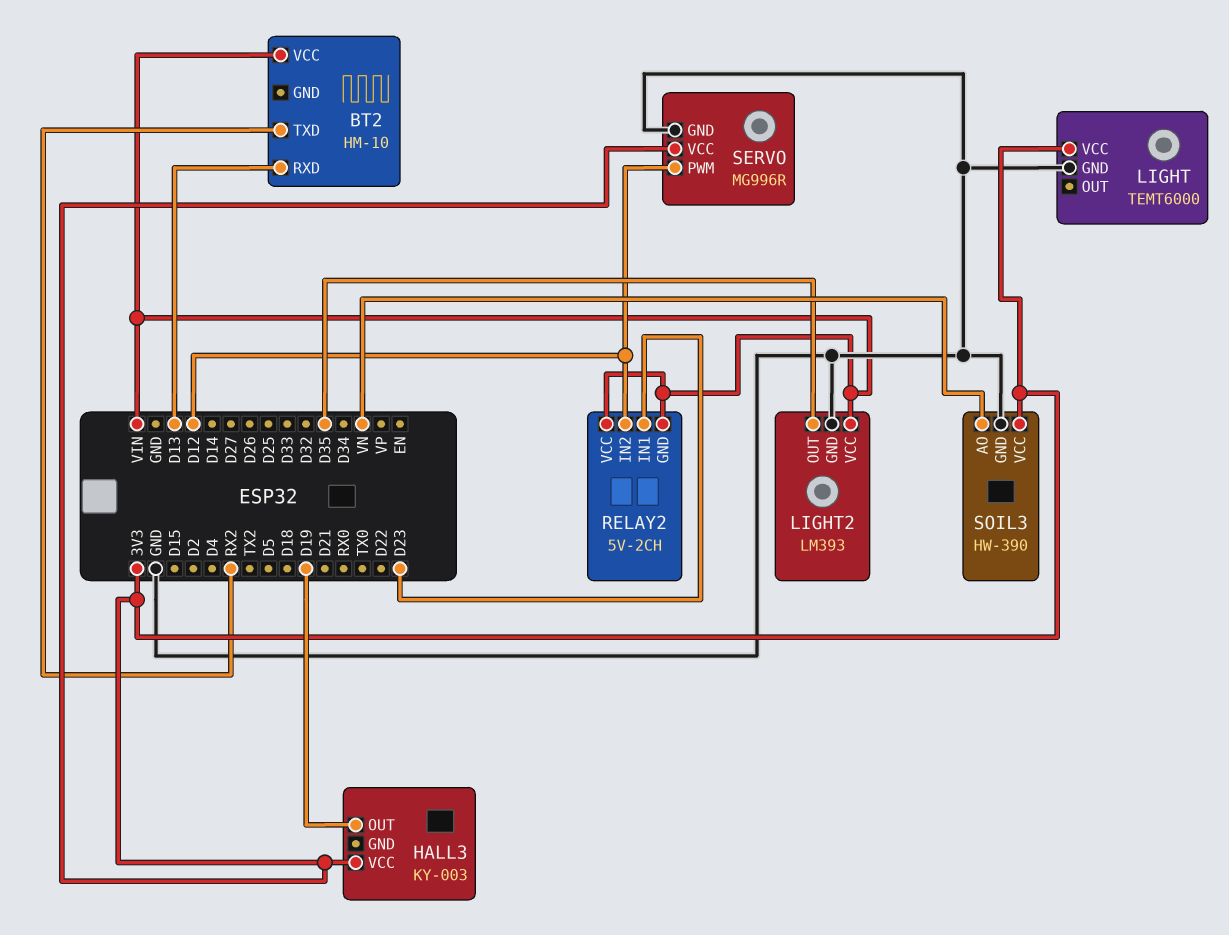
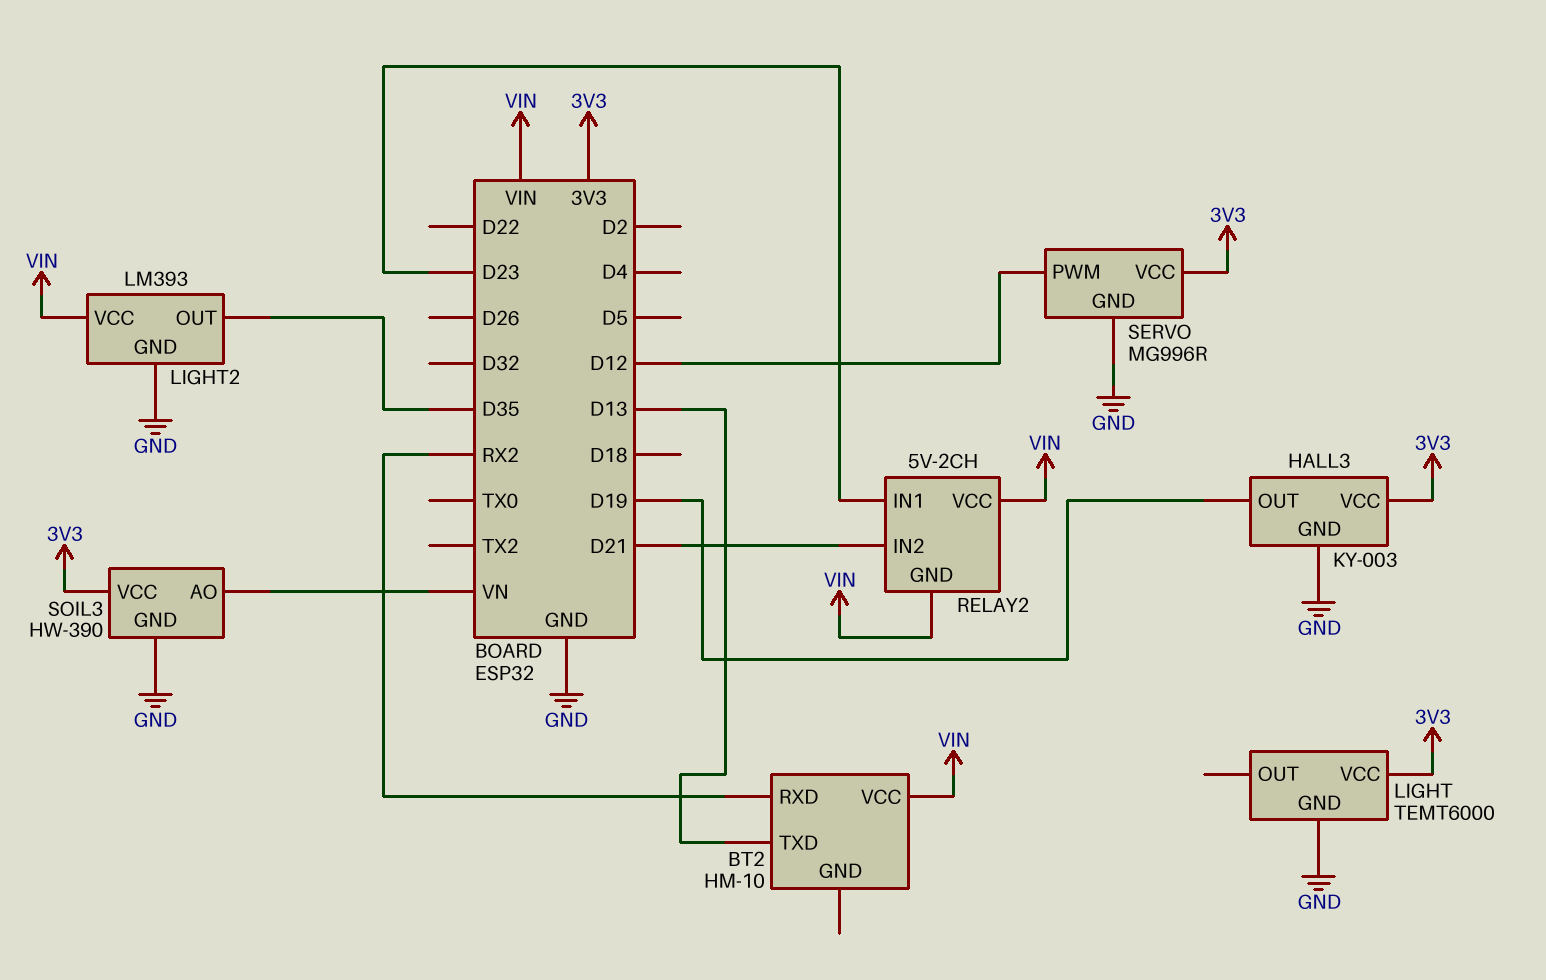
BT2 pin RXD: D13 -> RX2
BT2 pin TXD: RX2 -> D13
HALL3 pin GND: none -> GND
RELAY2 pin IN2: D12 -> D21

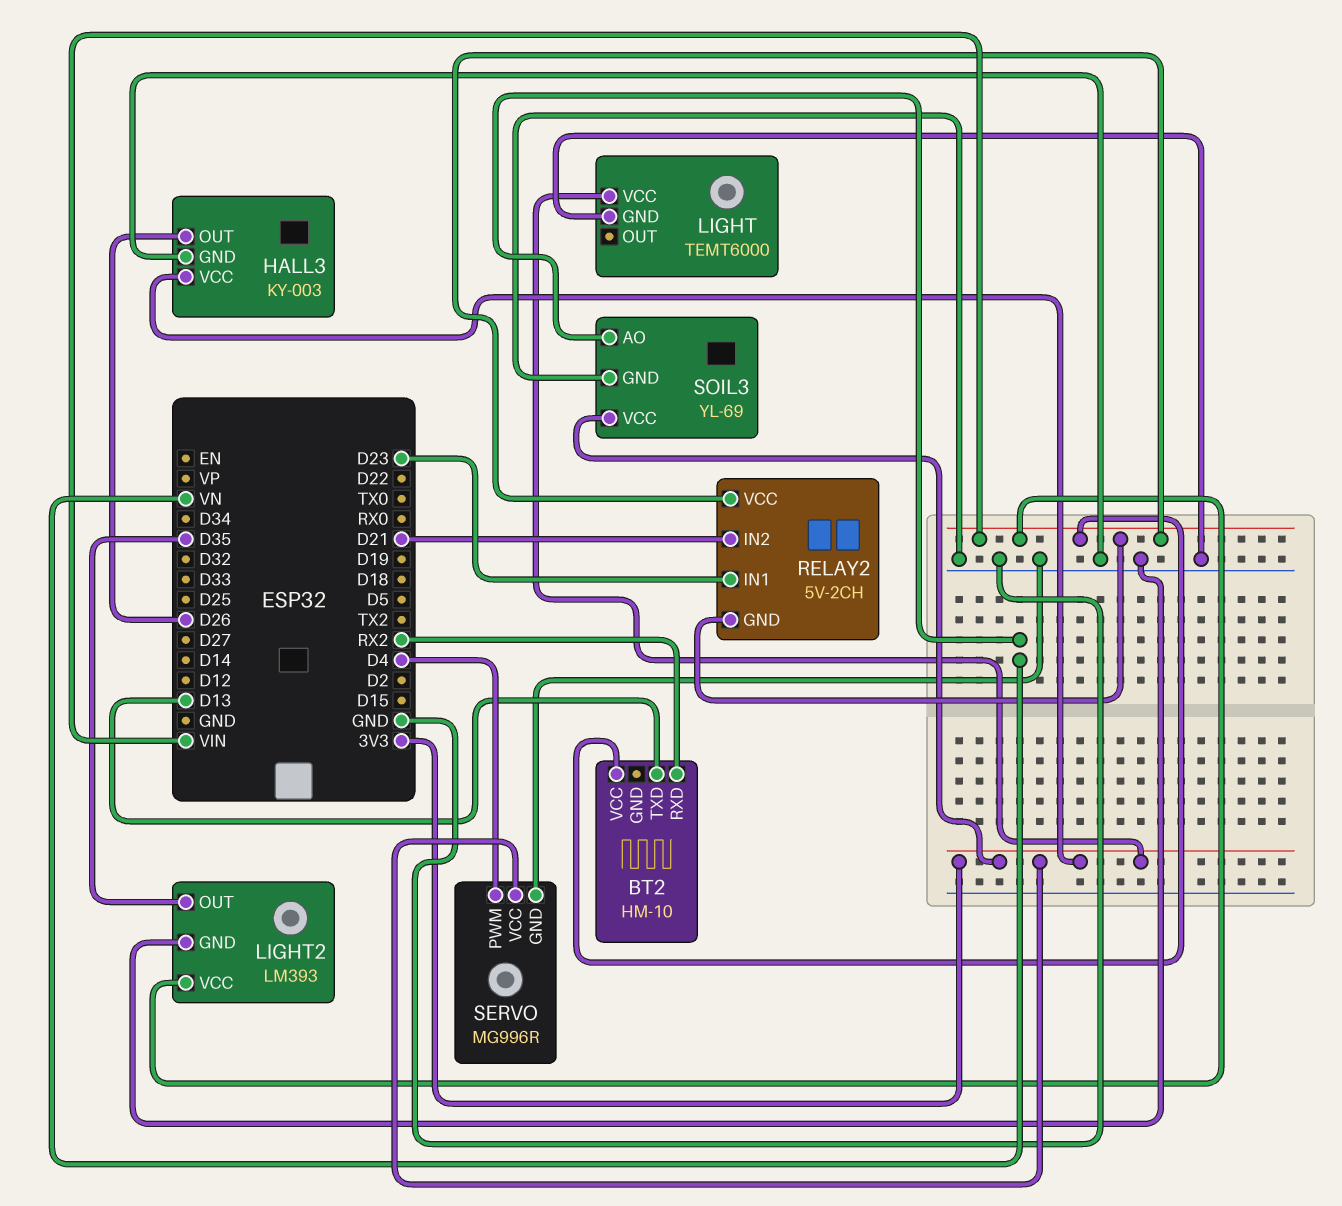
HALL3 pin OUT: D19 -> D26
SERVO pin PWM: D12 -> D4
SOIL3: HW-390 -> YL-69

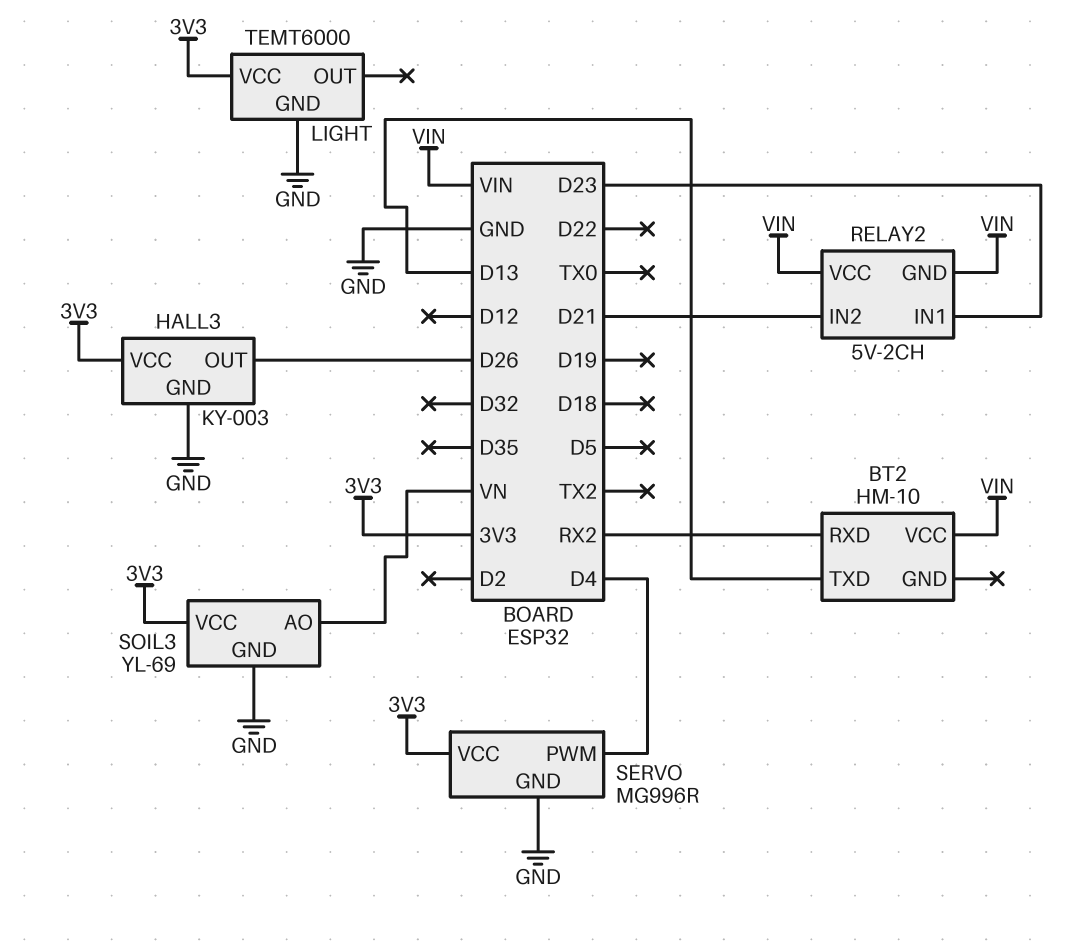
LIGHT2: LM393 -> none
LIGHT2 pin GND: GND -> none
LIGHT2 pin OUT: D35 -> none
LIGHT2 pin VCC: VIN -> none

